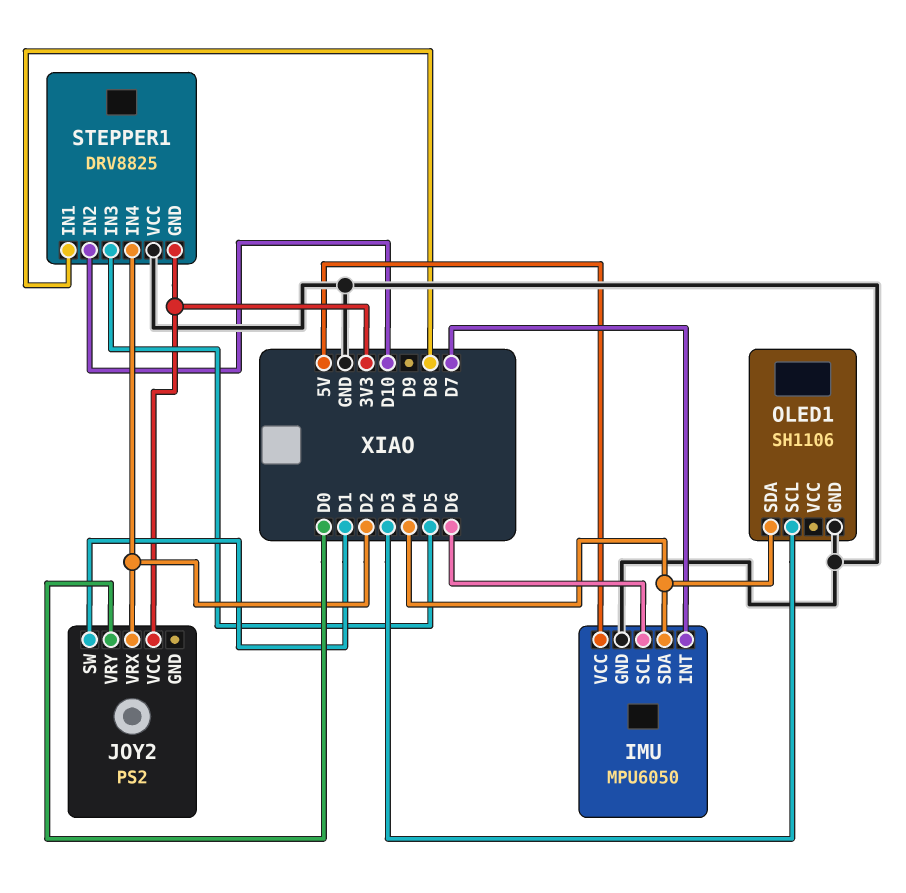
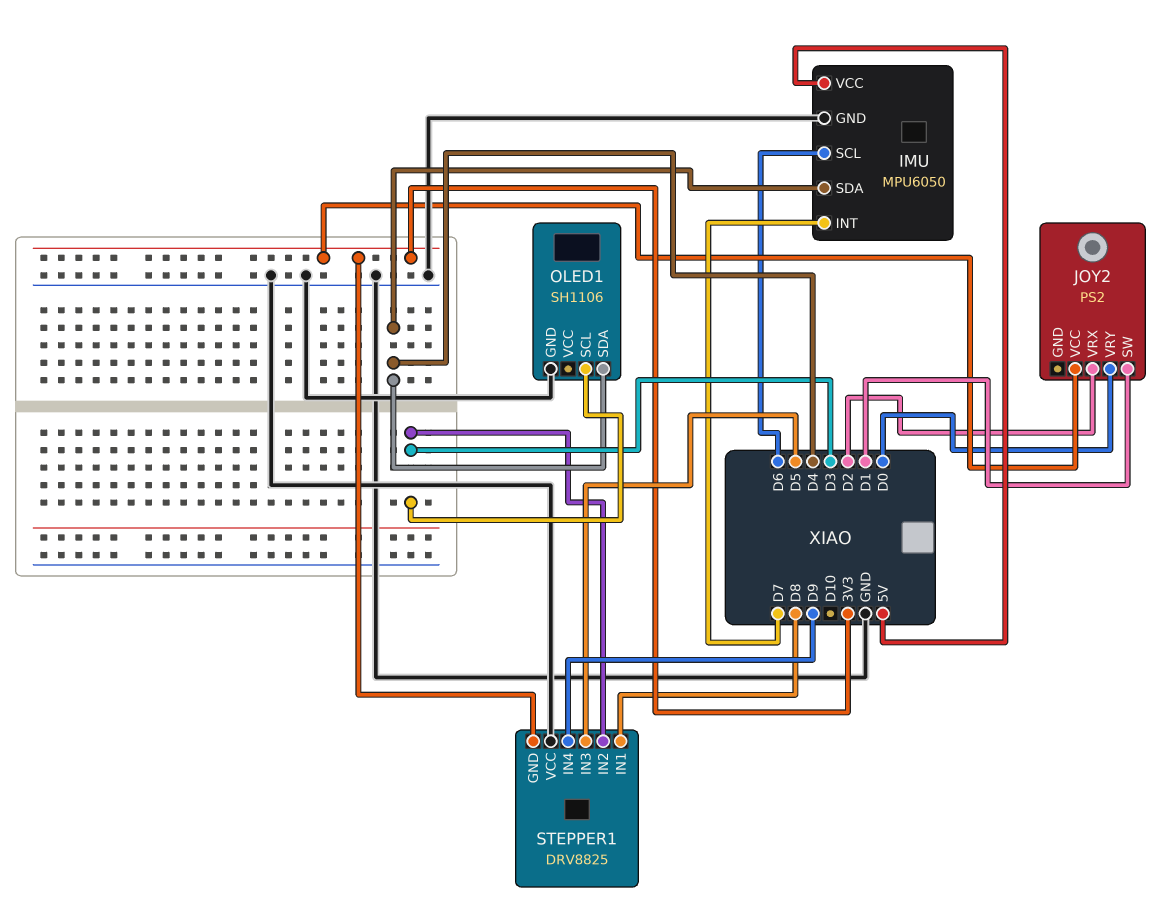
STEPPER1 pin IN2: D10 -> D3
STEPPER1 pin IN4: D2 -> D9

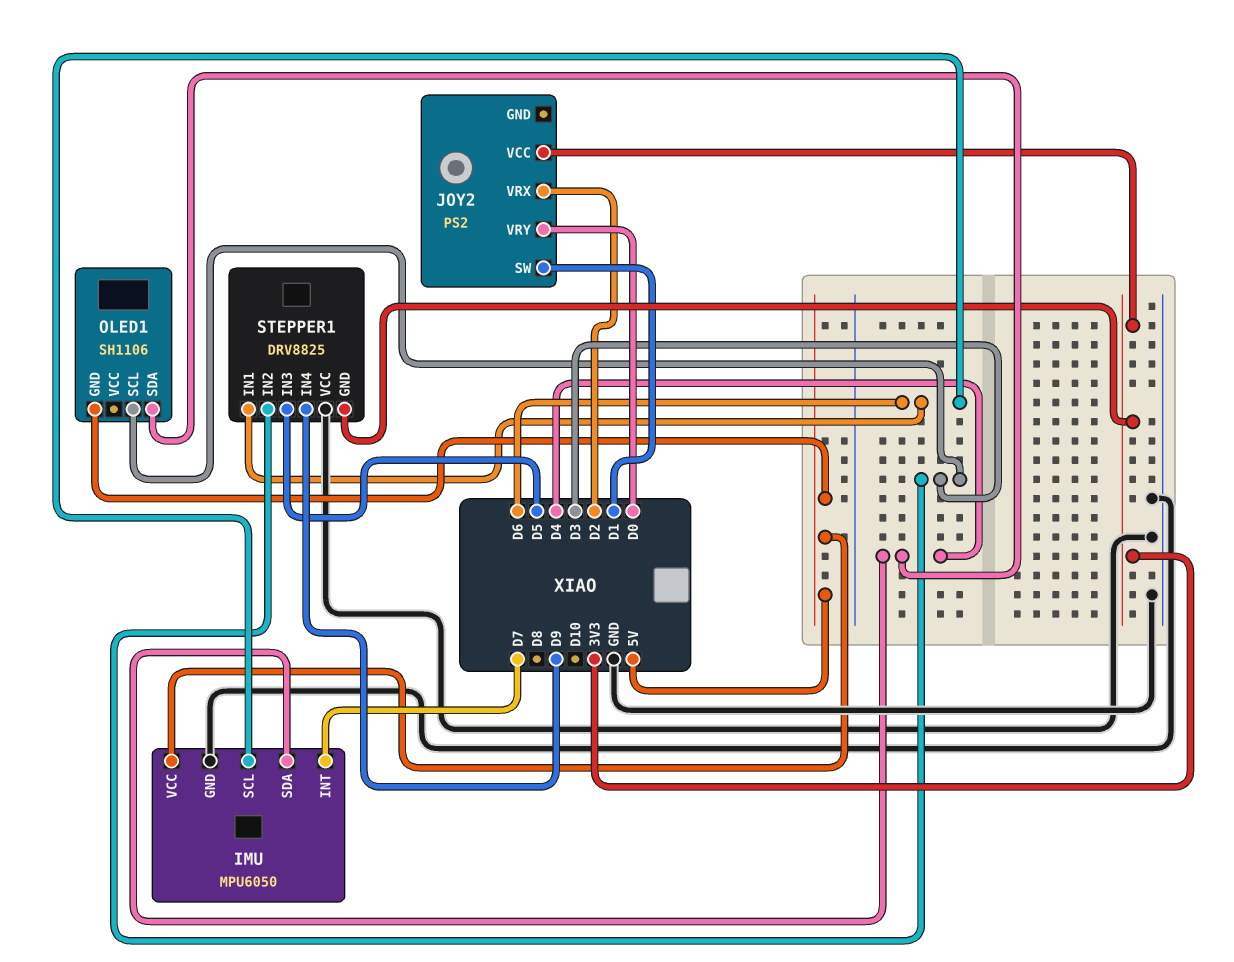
OLED1 pin GND: GND -> 5V
STEPPER1 pin IN1: D8 -> D6

